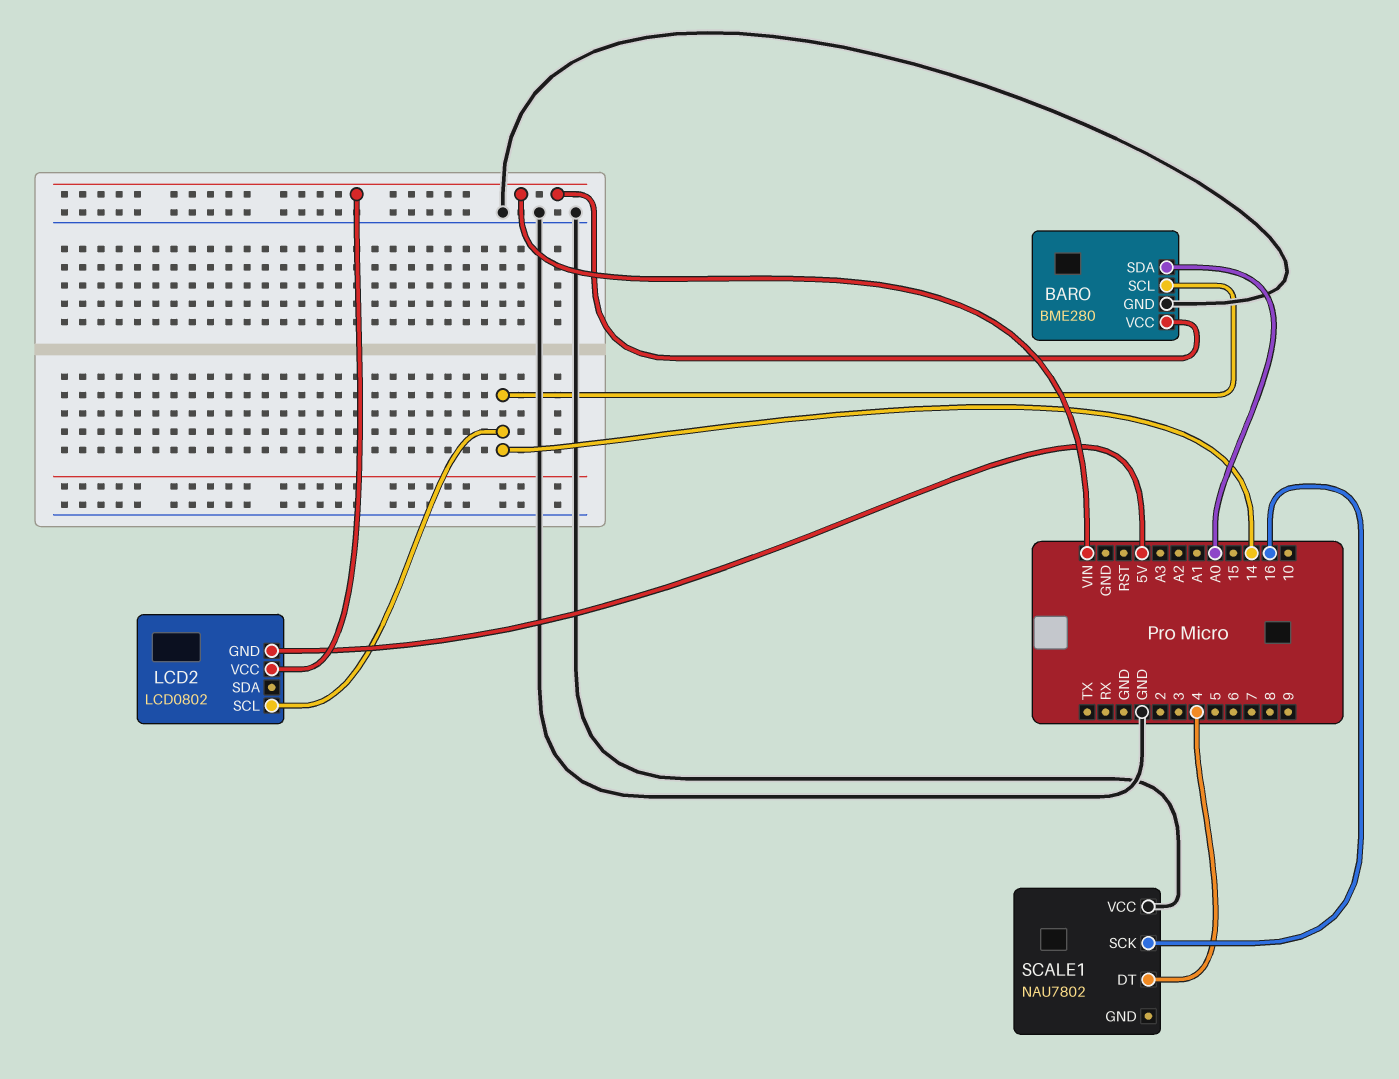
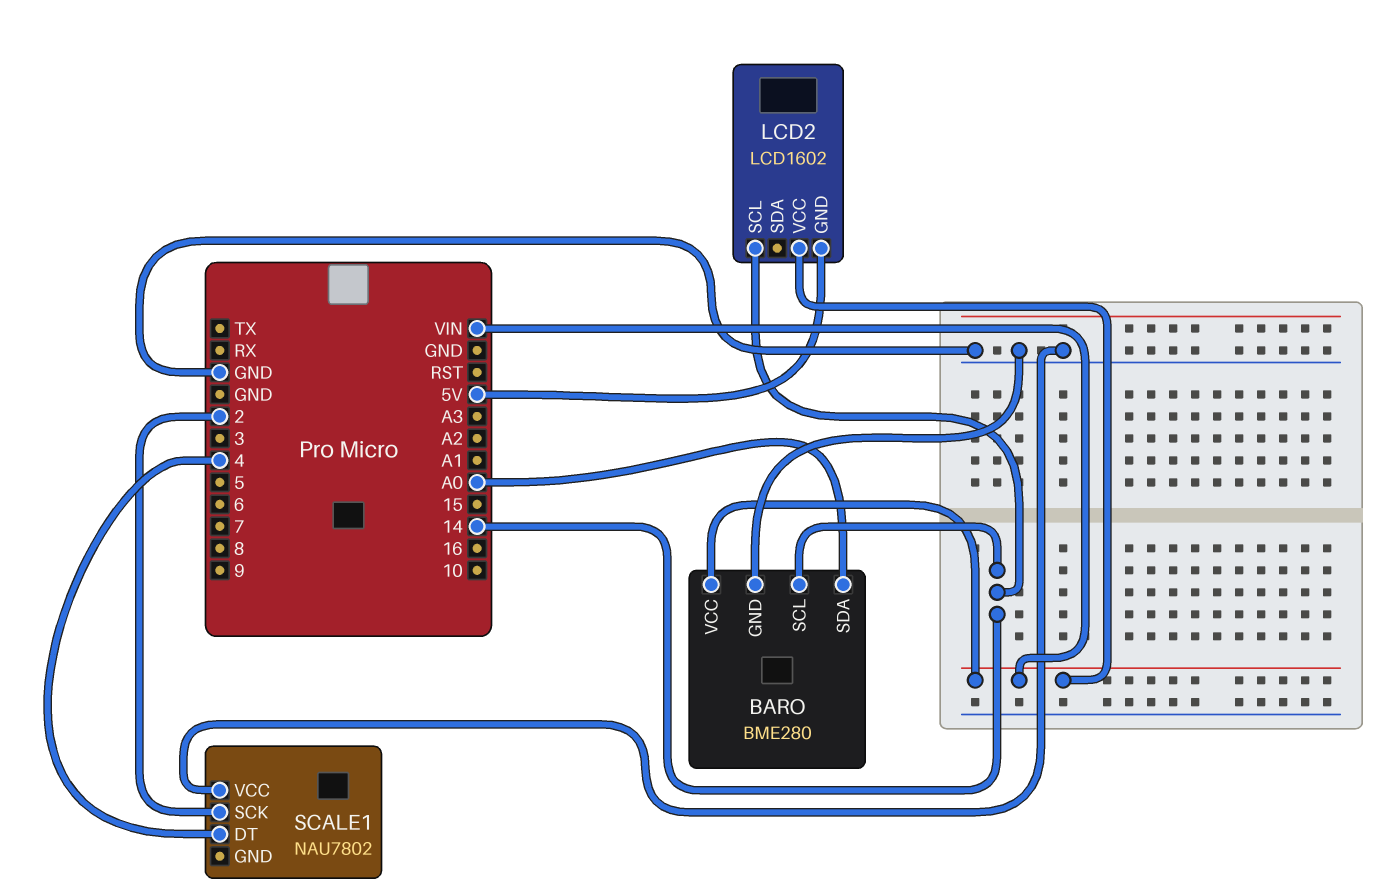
LCD2: LCD0802 -> LCD1602
SCALE1 pin SCK: 16 -> 2

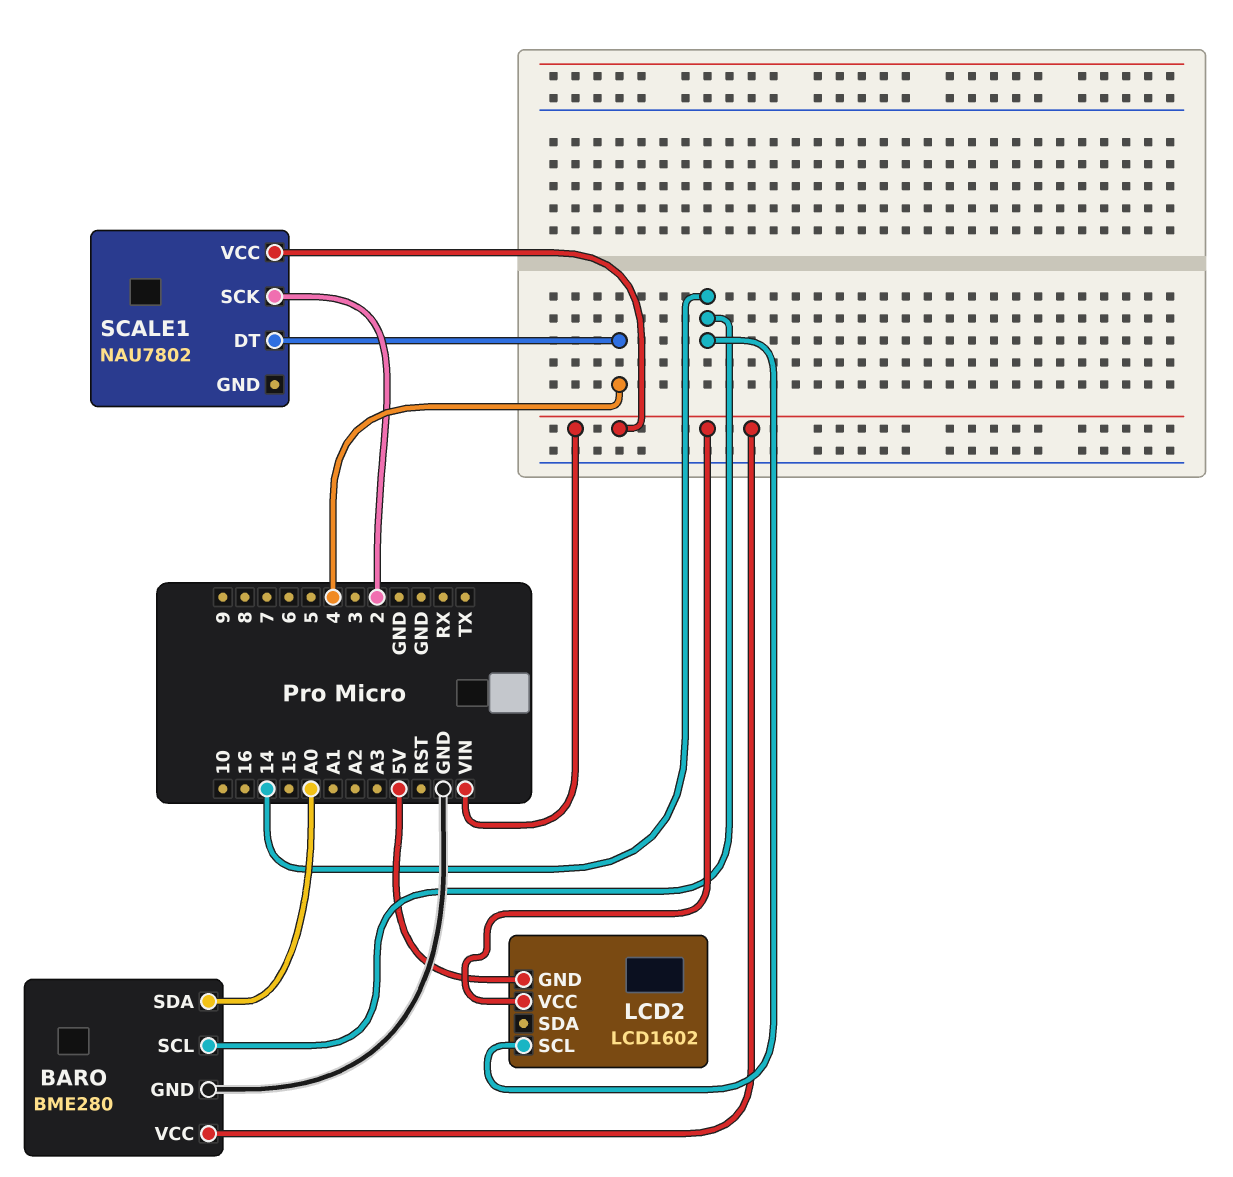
SCALE1 pin VCC: GND -> VIN

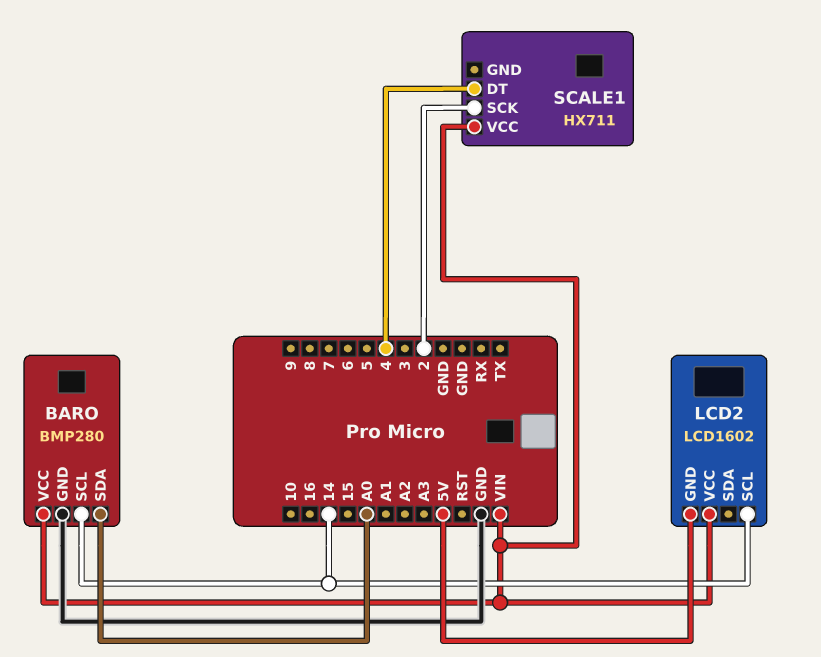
BARO: BME280 -> BMP280
SCALE1: NAU7802 -> HX711

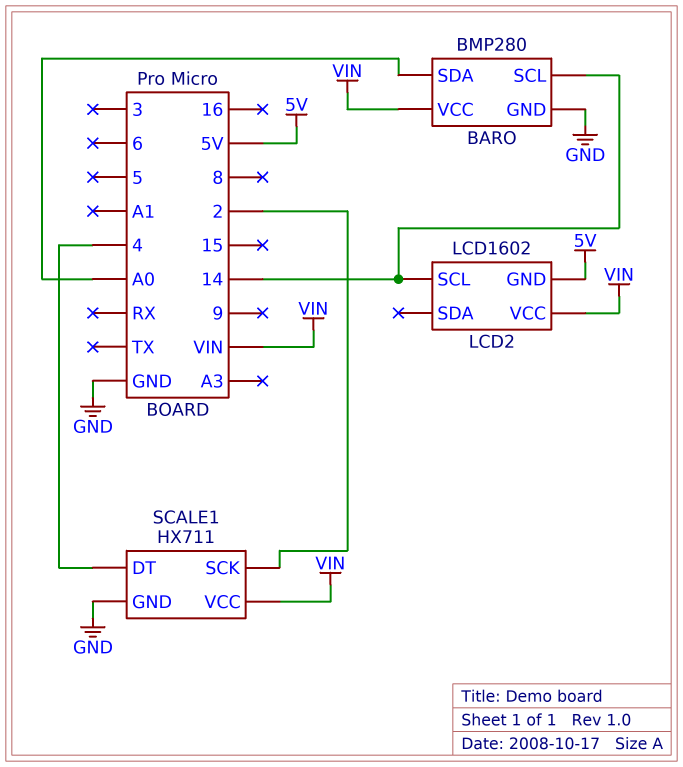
SCALE1 pin GND: none -> GND

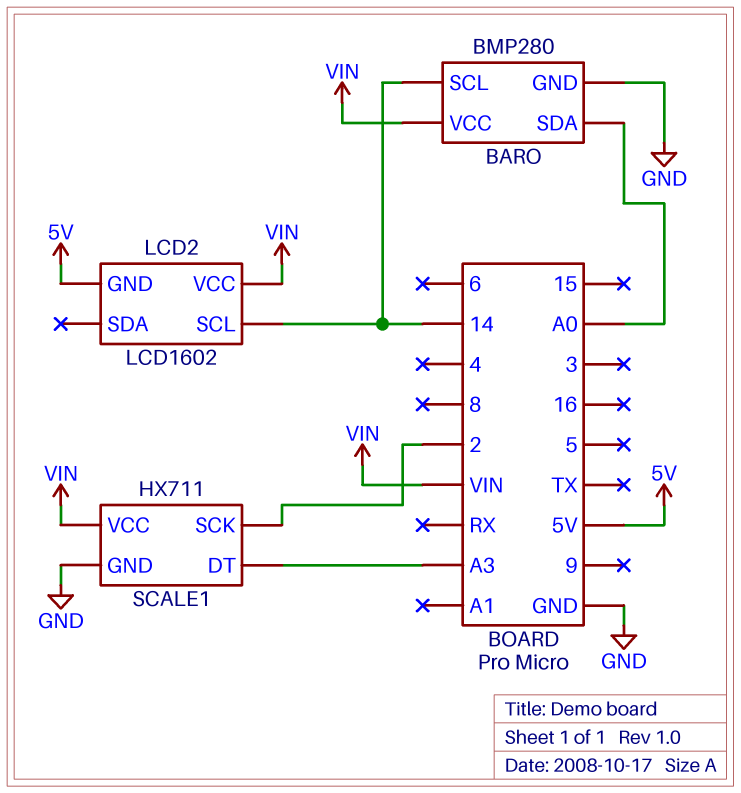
SCALE1 pin DT: 4 -> A3

